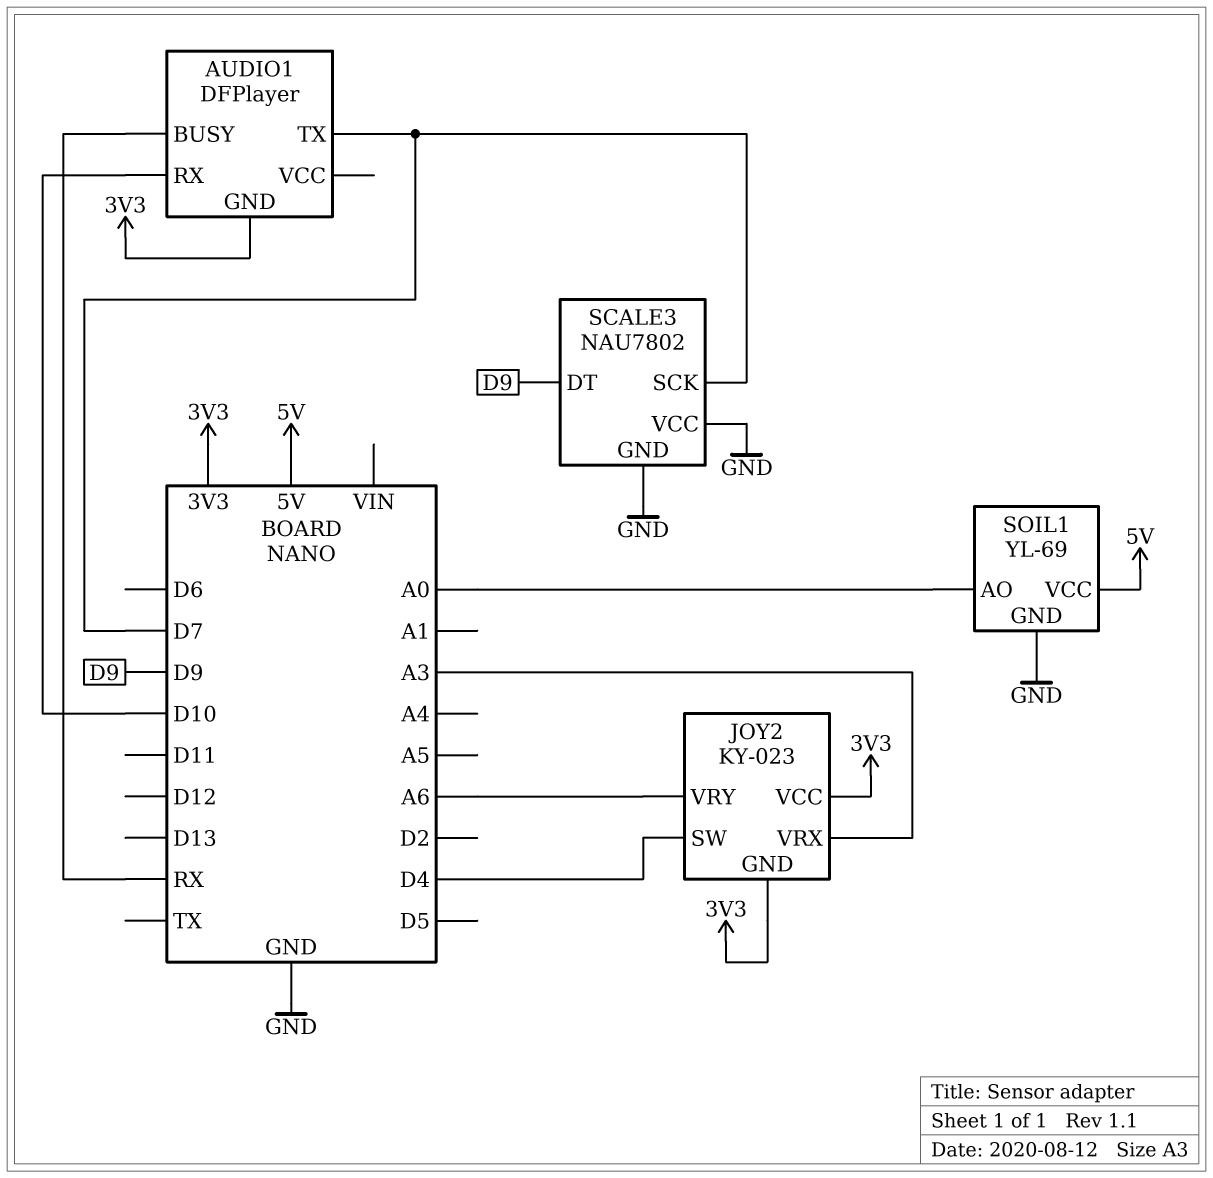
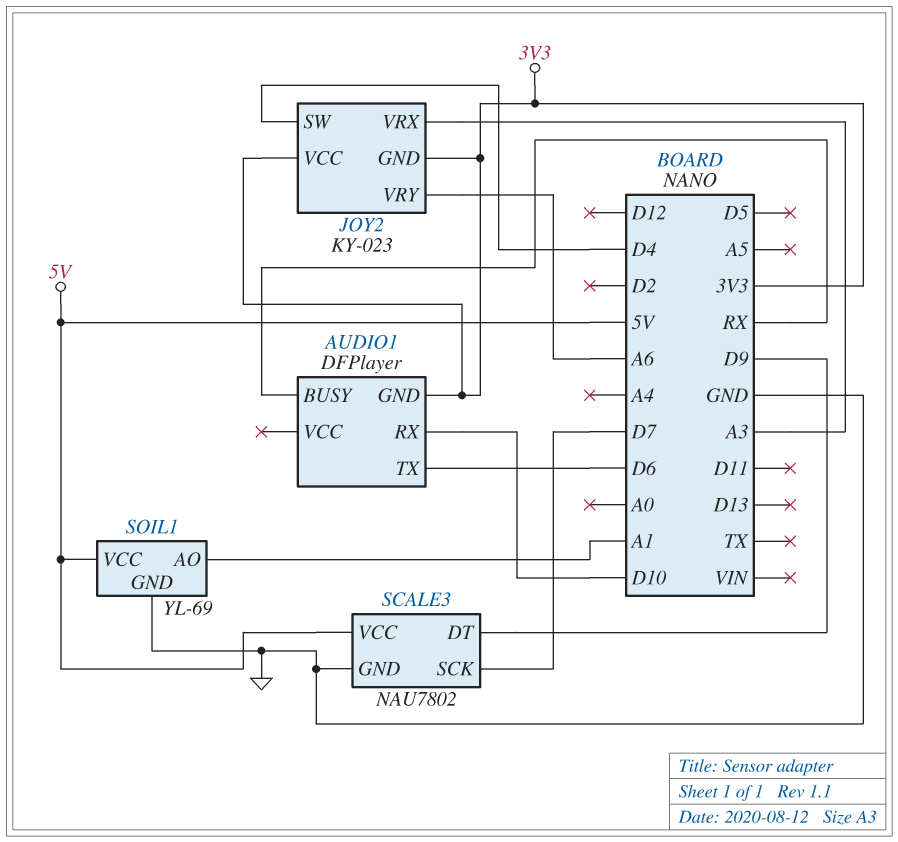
AUDIO1 pin TX: D7 -> D6
SCALE3 pin VCC: GND -> 5V
SOIL1 pin AO: A0 -> A1

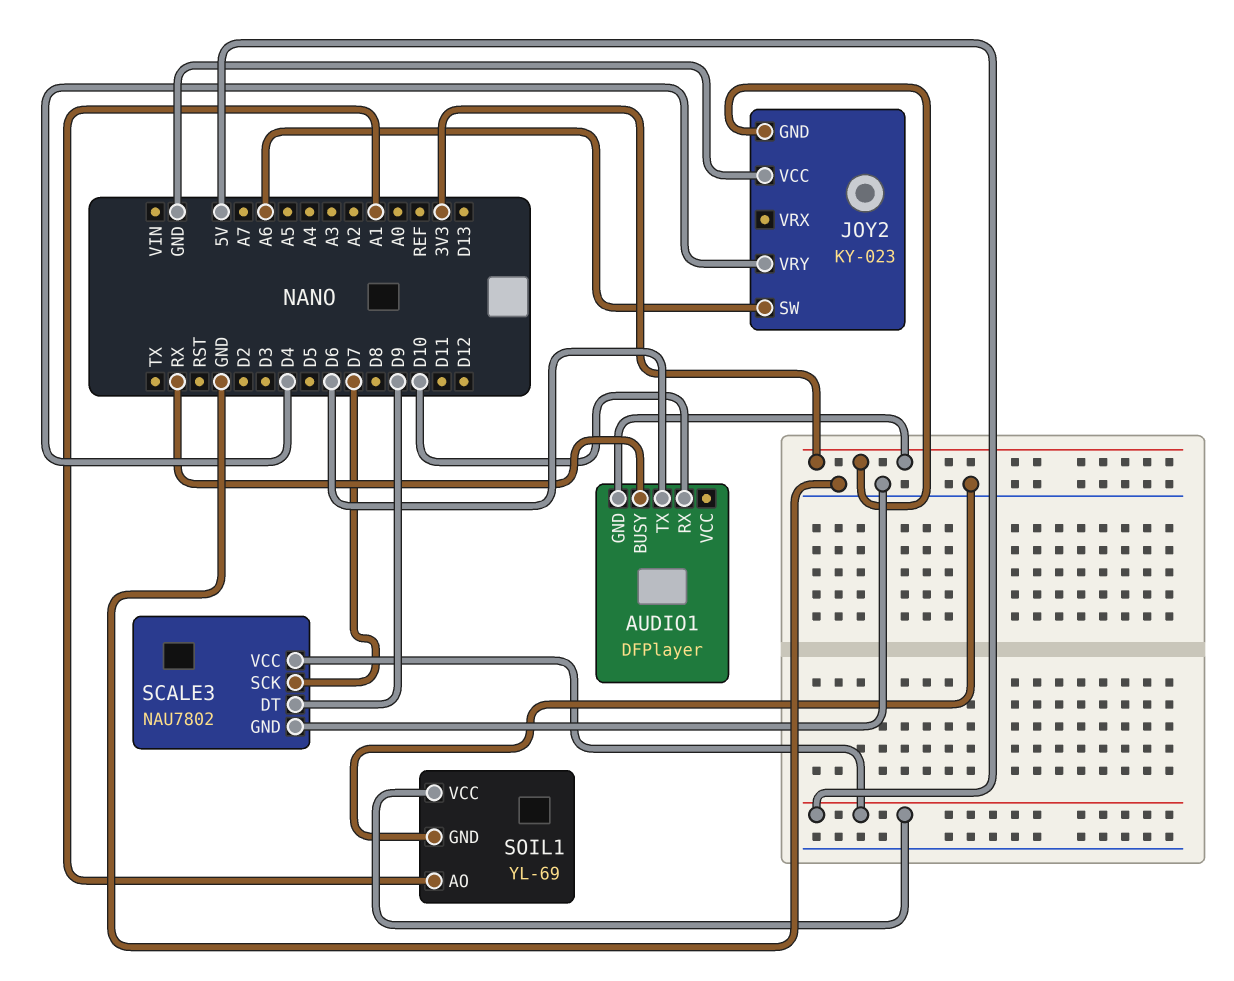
JOY2 pin SW: D4 -> A6
JOY2 pin VCC: 3V3 -> GND
JOY2 pin VRX: A3 -> none
JOY2 pin VRY: A6 -> D4

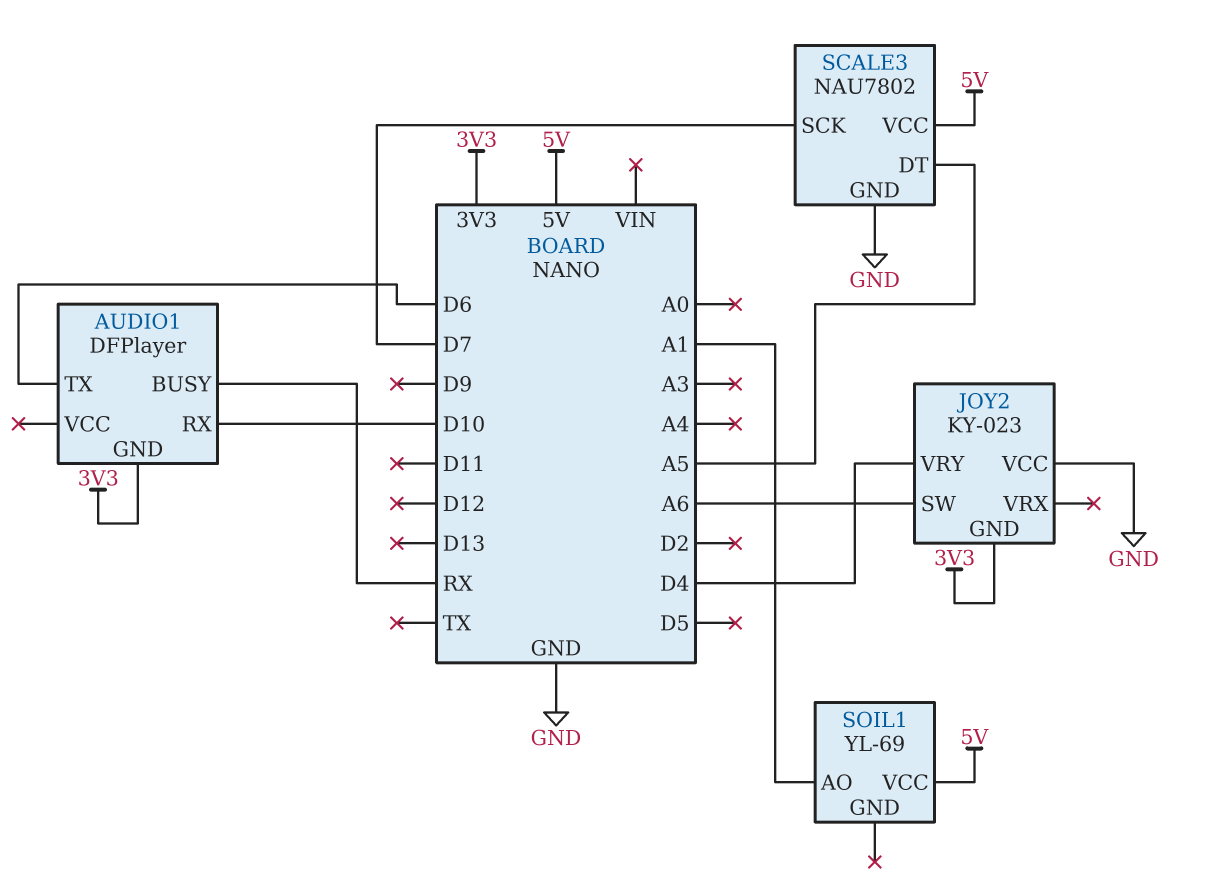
SCALE3 pin DT: D9 -> A5
SOIL1 pin GND: GND -> none

